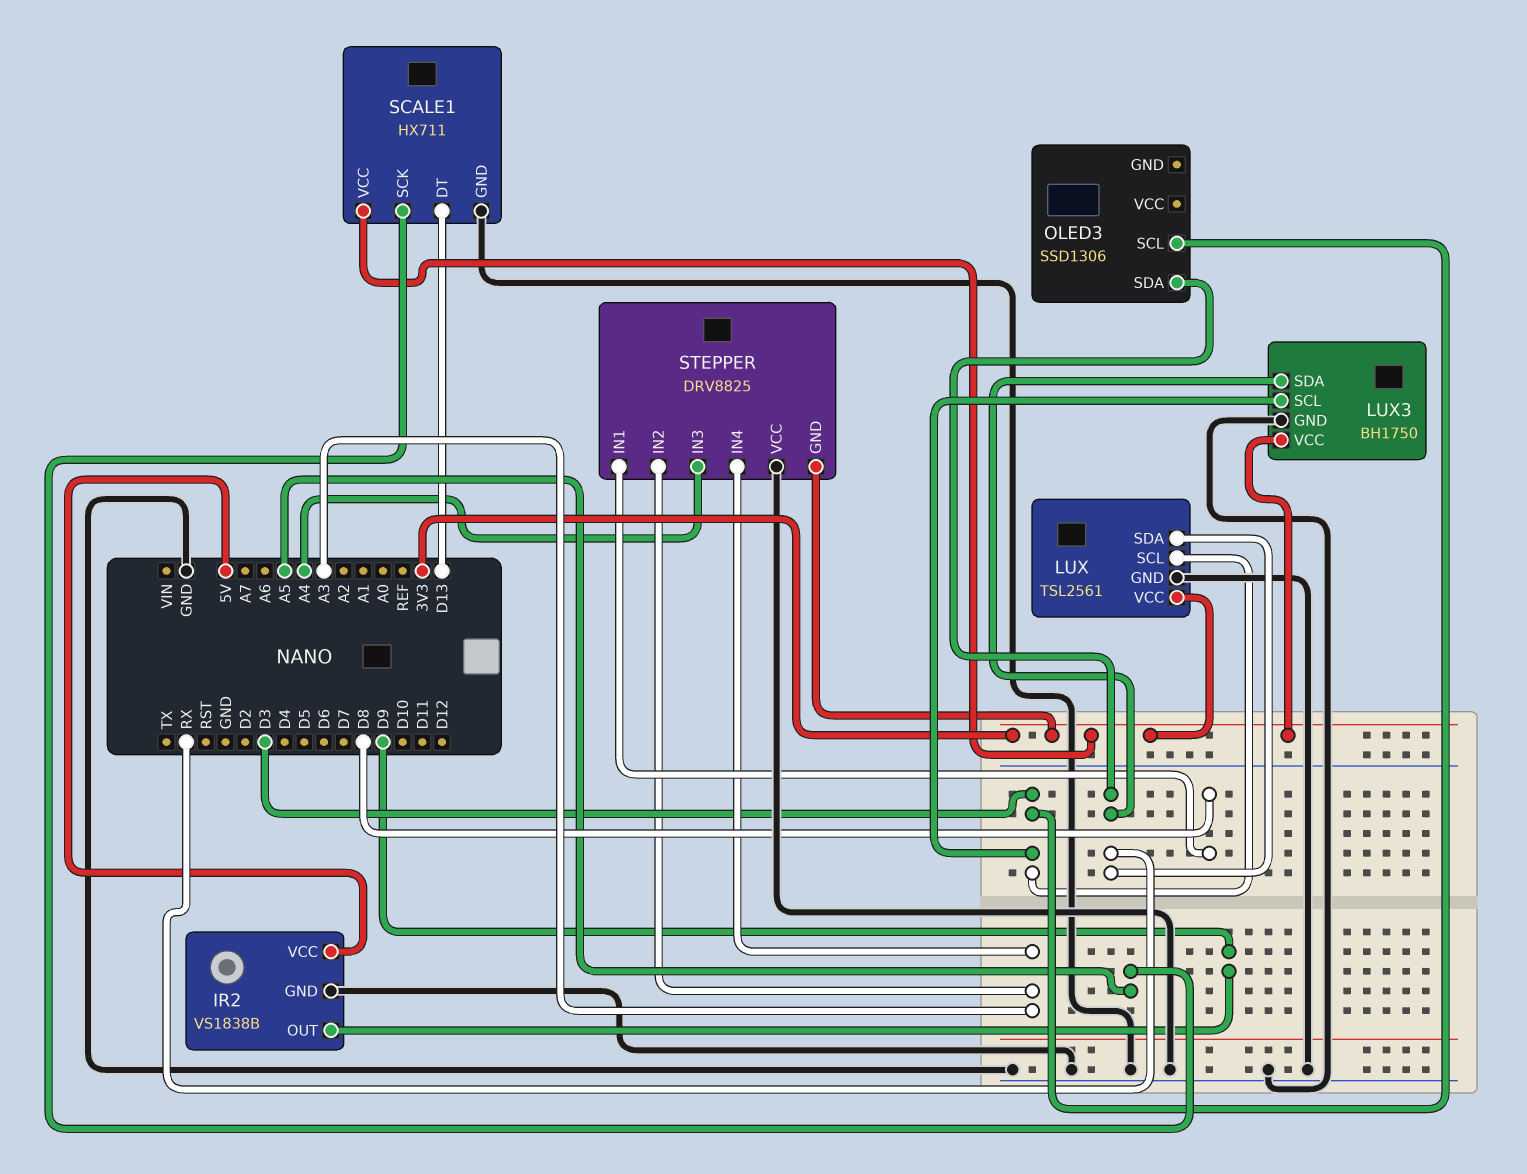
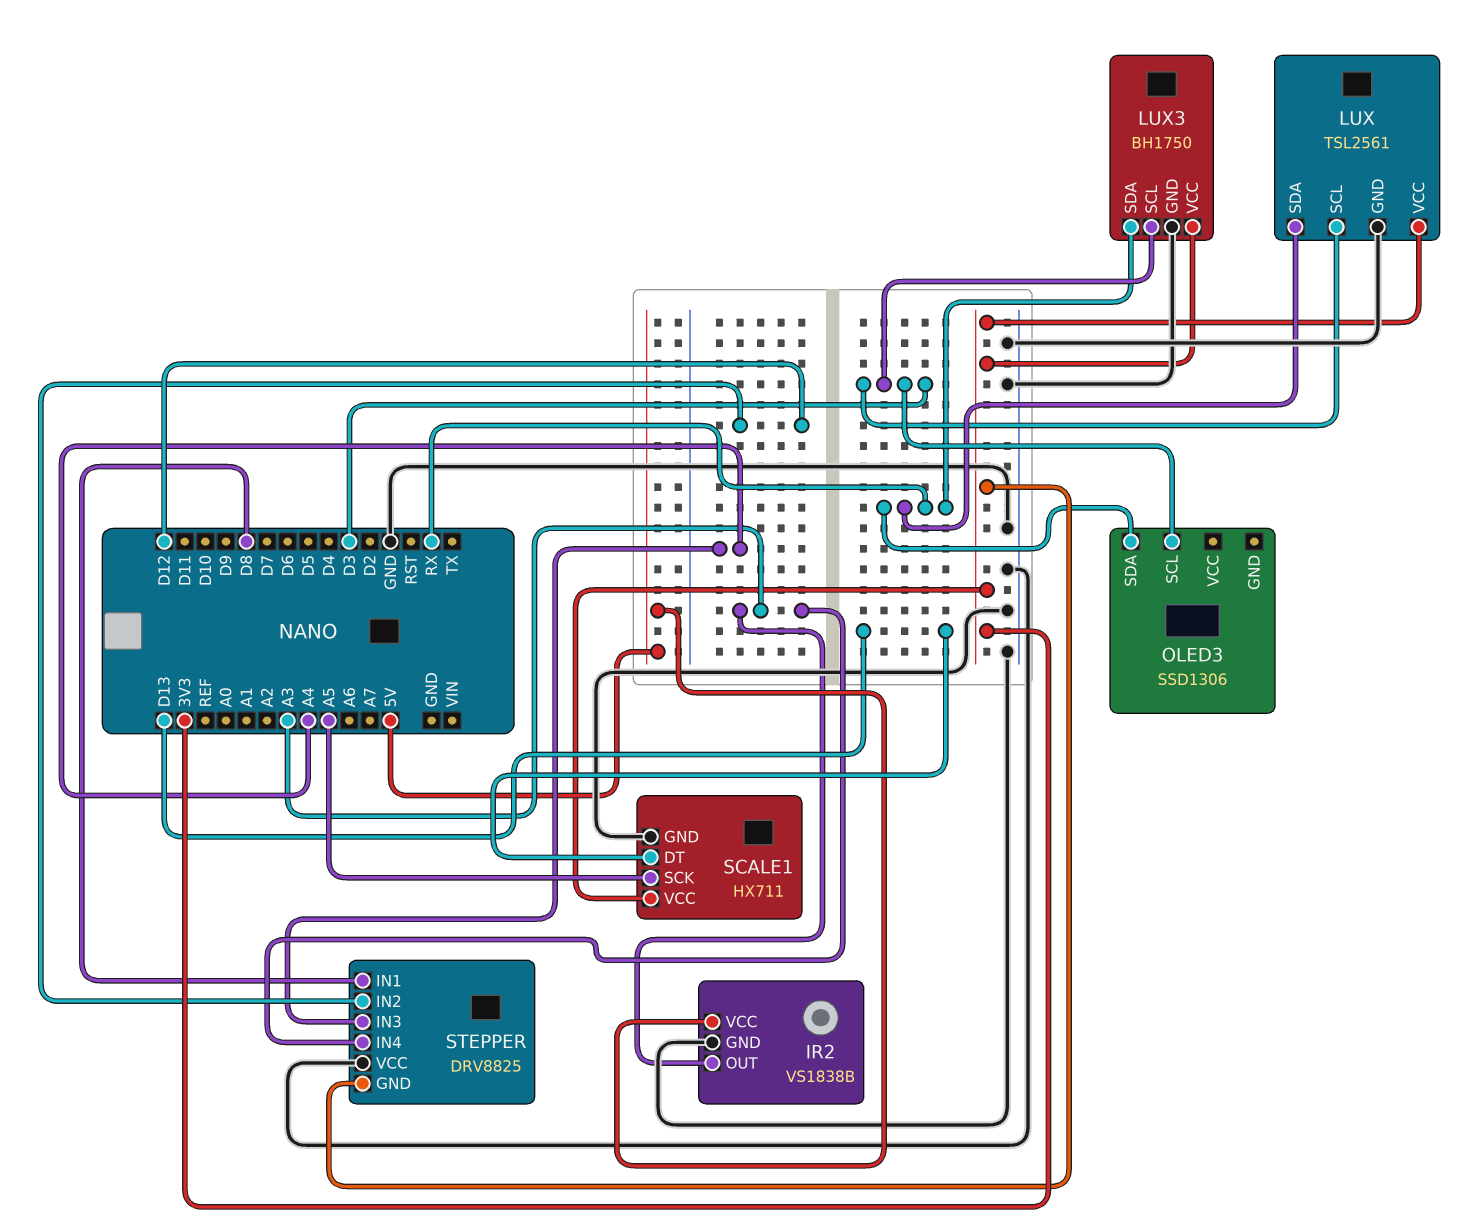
IR2 pin OUT: D9 -> A3
STEPPER pin IN2: A3 -> D12

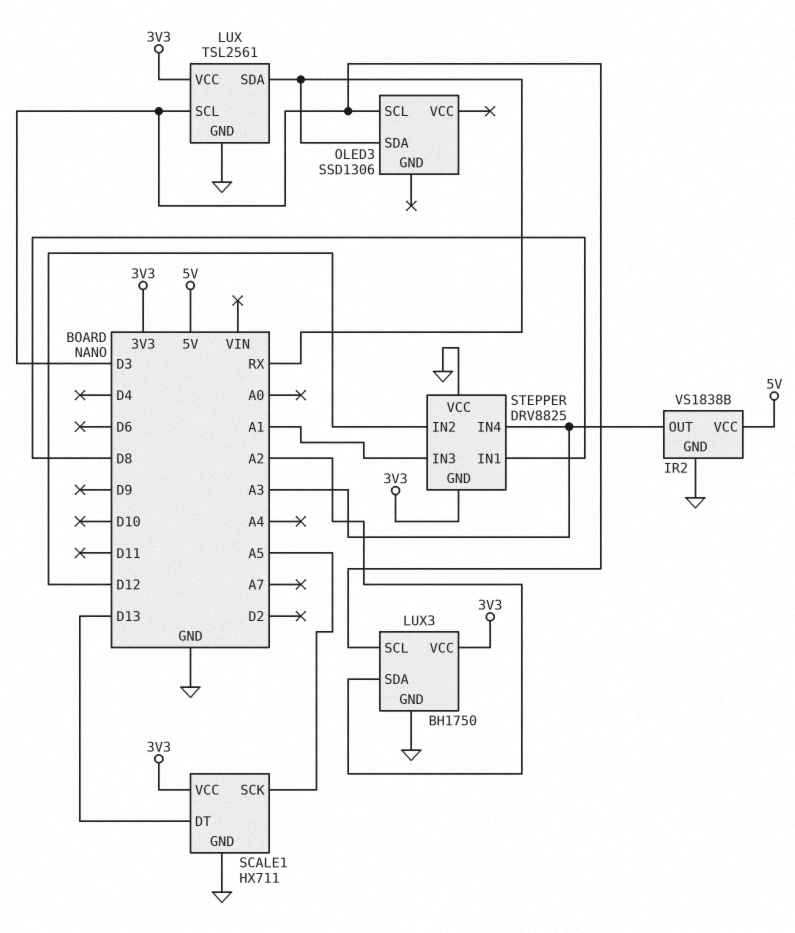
LUX3 pin SDA: RX -> A2
STEPPER pin IN3: A4 -> A1

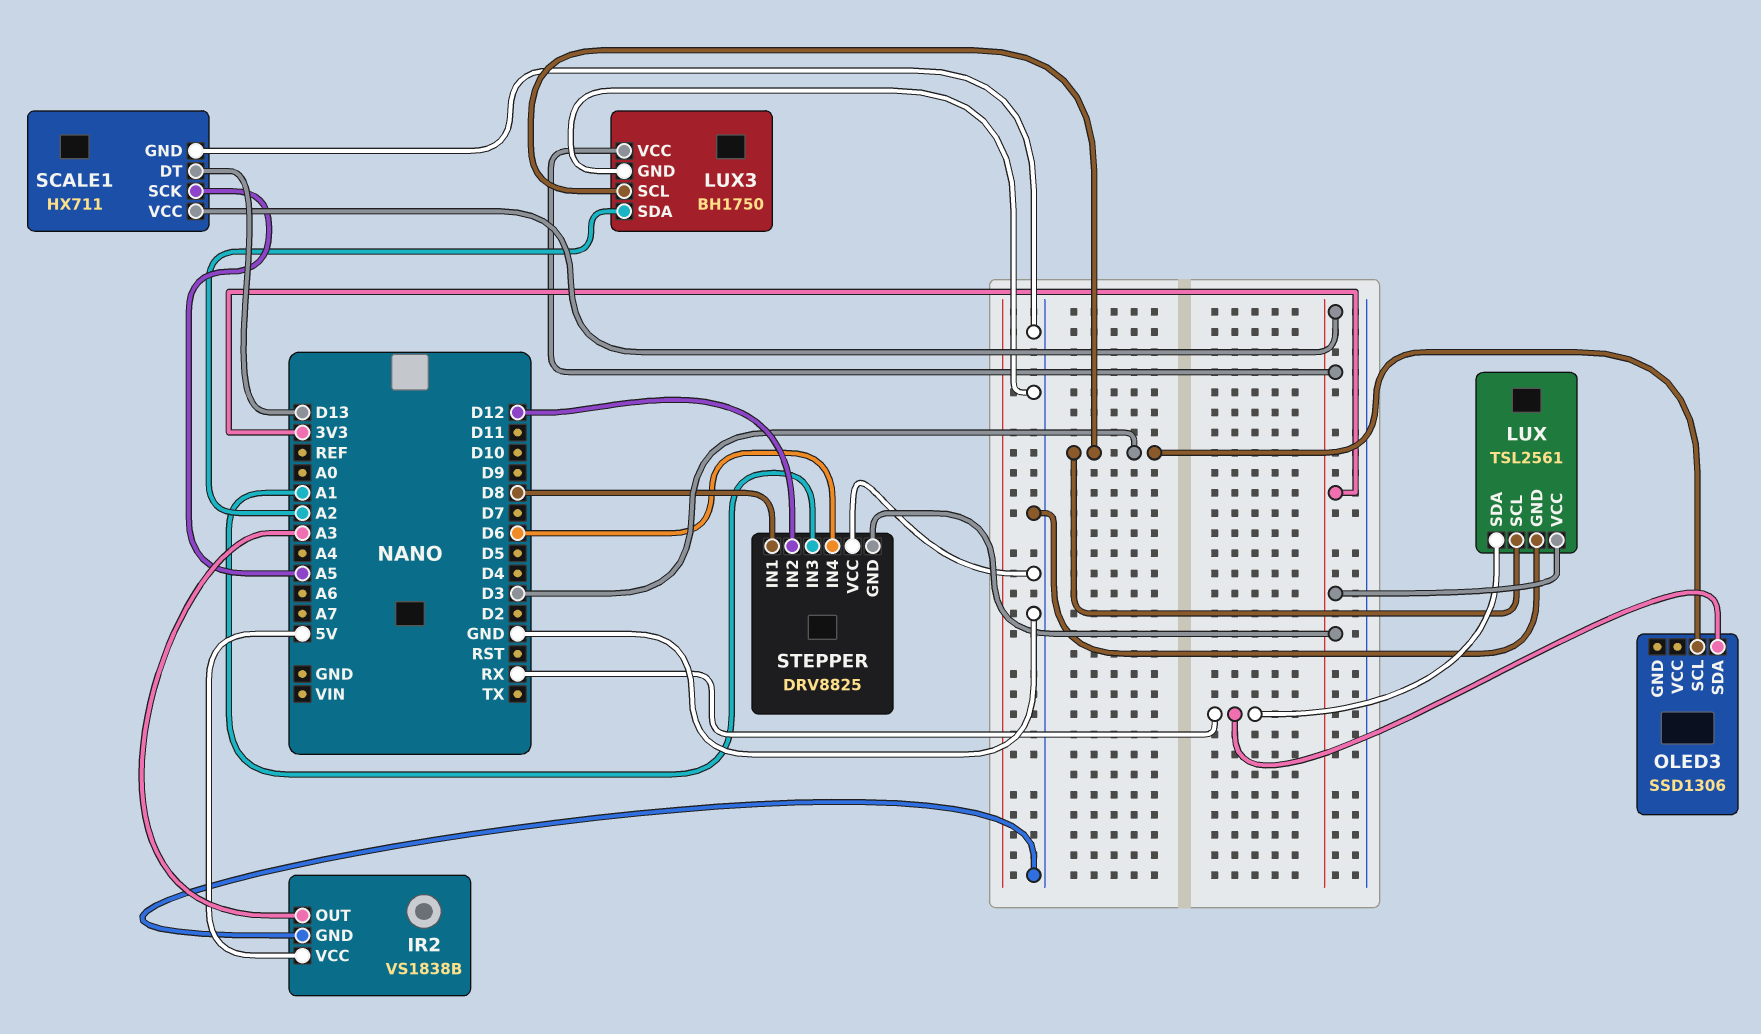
STEPPER pin IN4: A3 -> D6

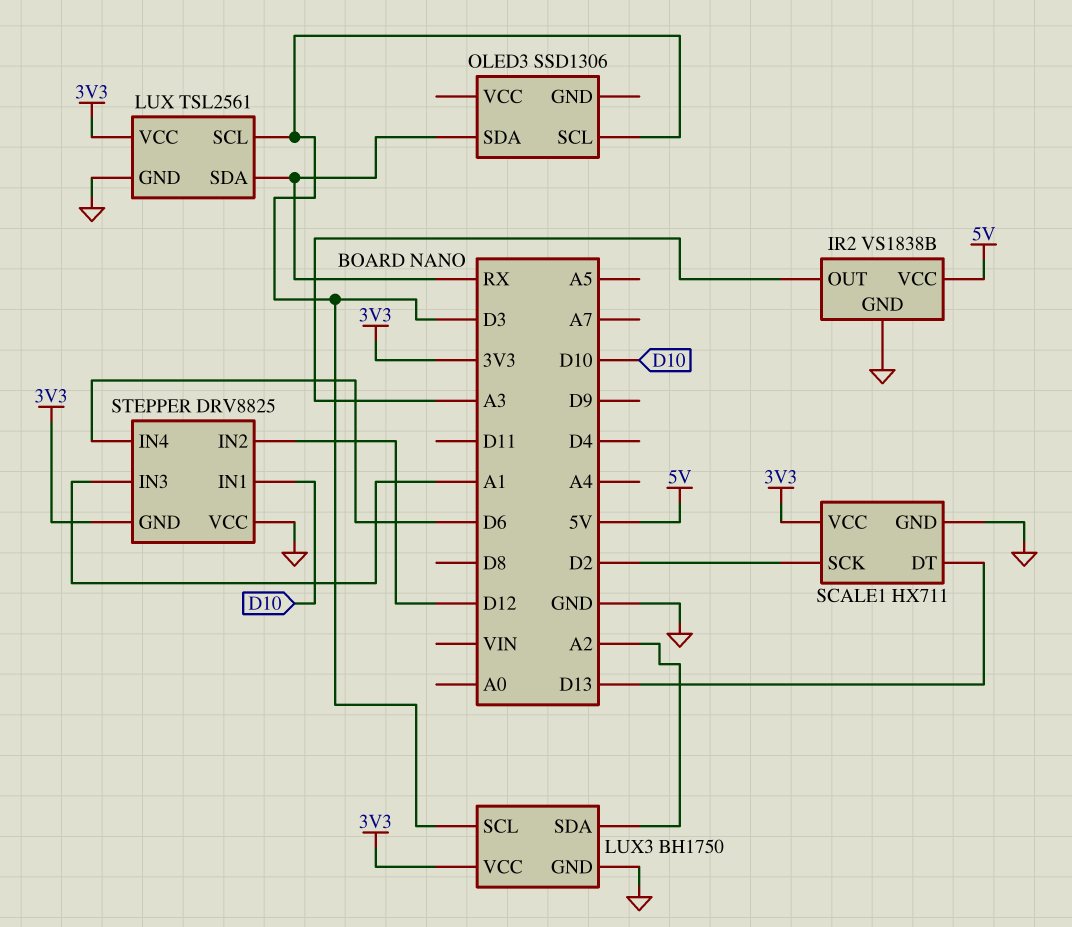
SCALE1 pin SCK: A5 -> D2
STEPPER pin IN1: D8 -> D10

